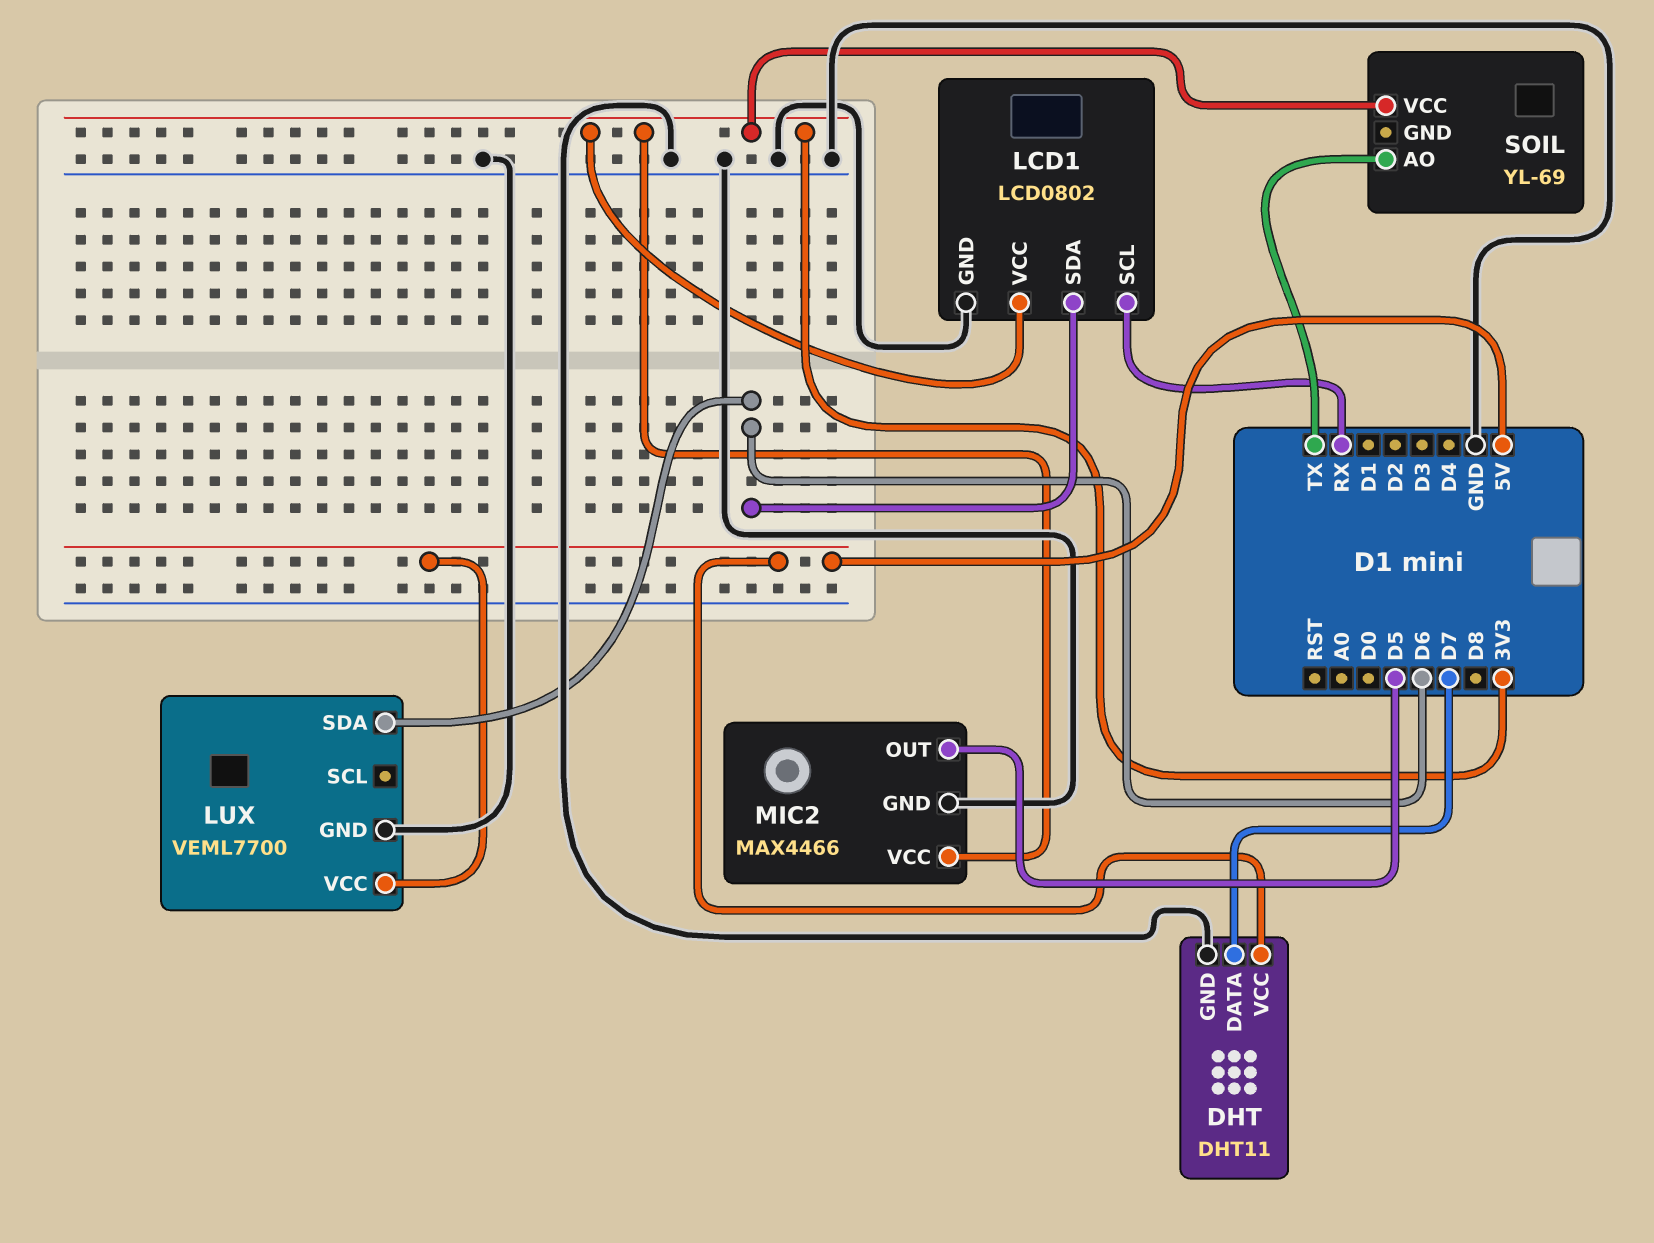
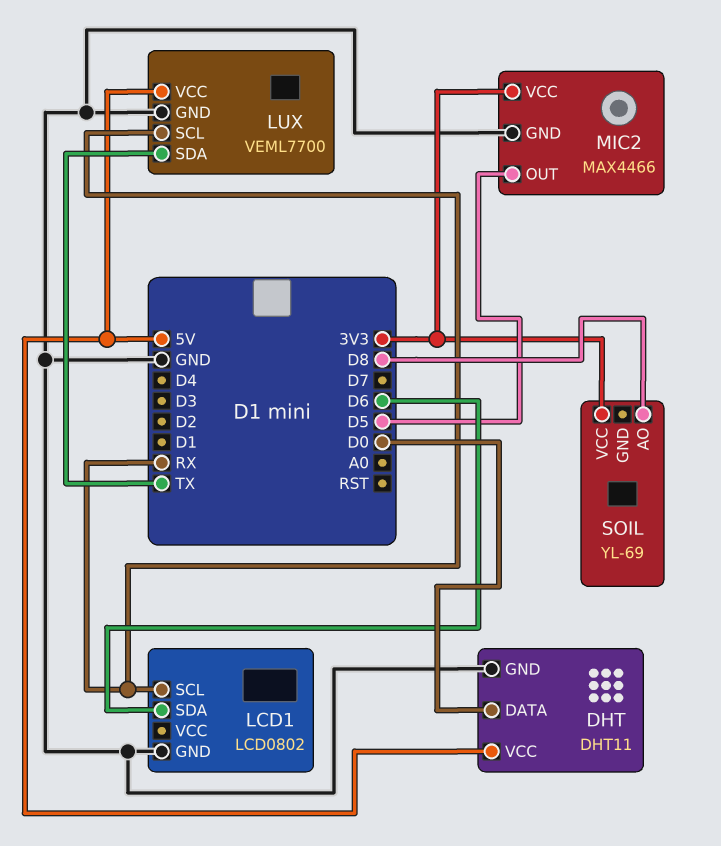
DHT pin DATA: D7 -> D0
LCD1 pin VCC: 3V3 -> none
LUX pin SCL: none -> RX
LUX pin SDA: D6 -> TX
SOIL pin AO: TX -> D8

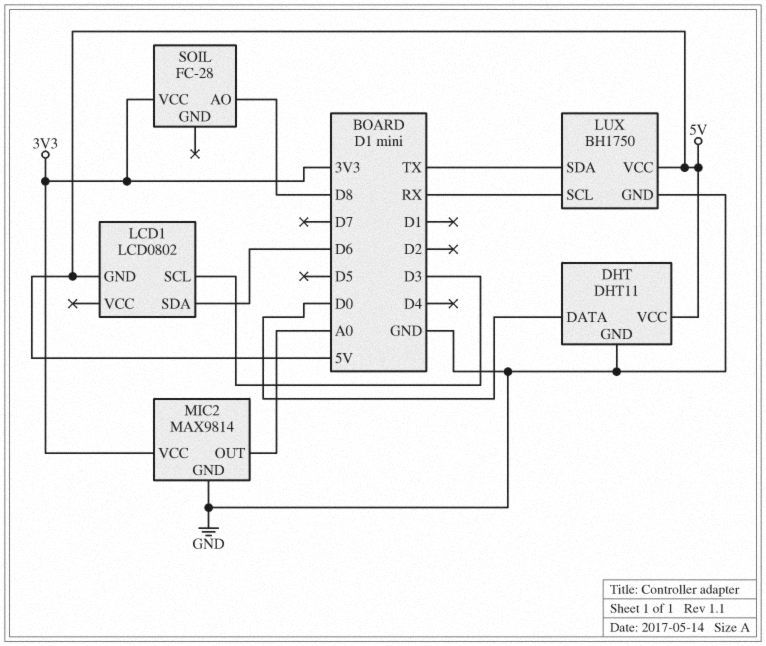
LCD1 pin GND: GND -> 5V
LCD1 pin SCL: RX -> D3
LUX: VEML7700 -> BH1750
MIC2: MAX4466 -> MAX9814
MIC2 pin OUT: D5 -> A0
SOIL: YL-69 -> FC-28

